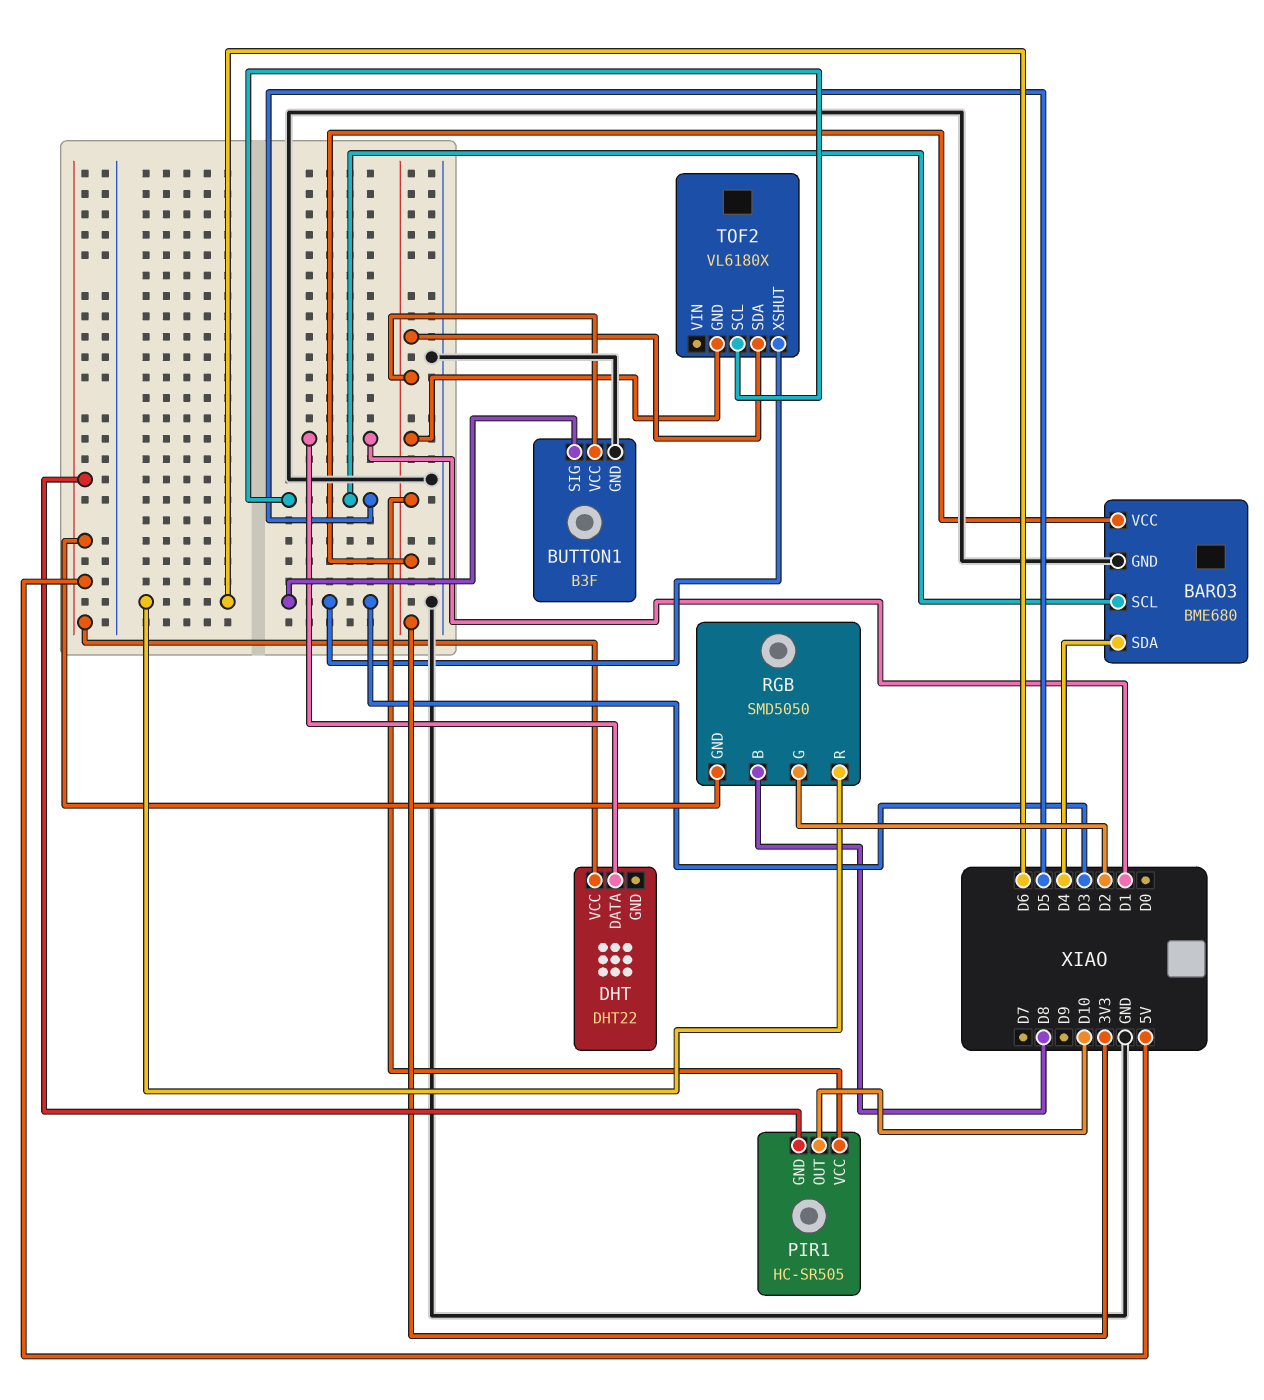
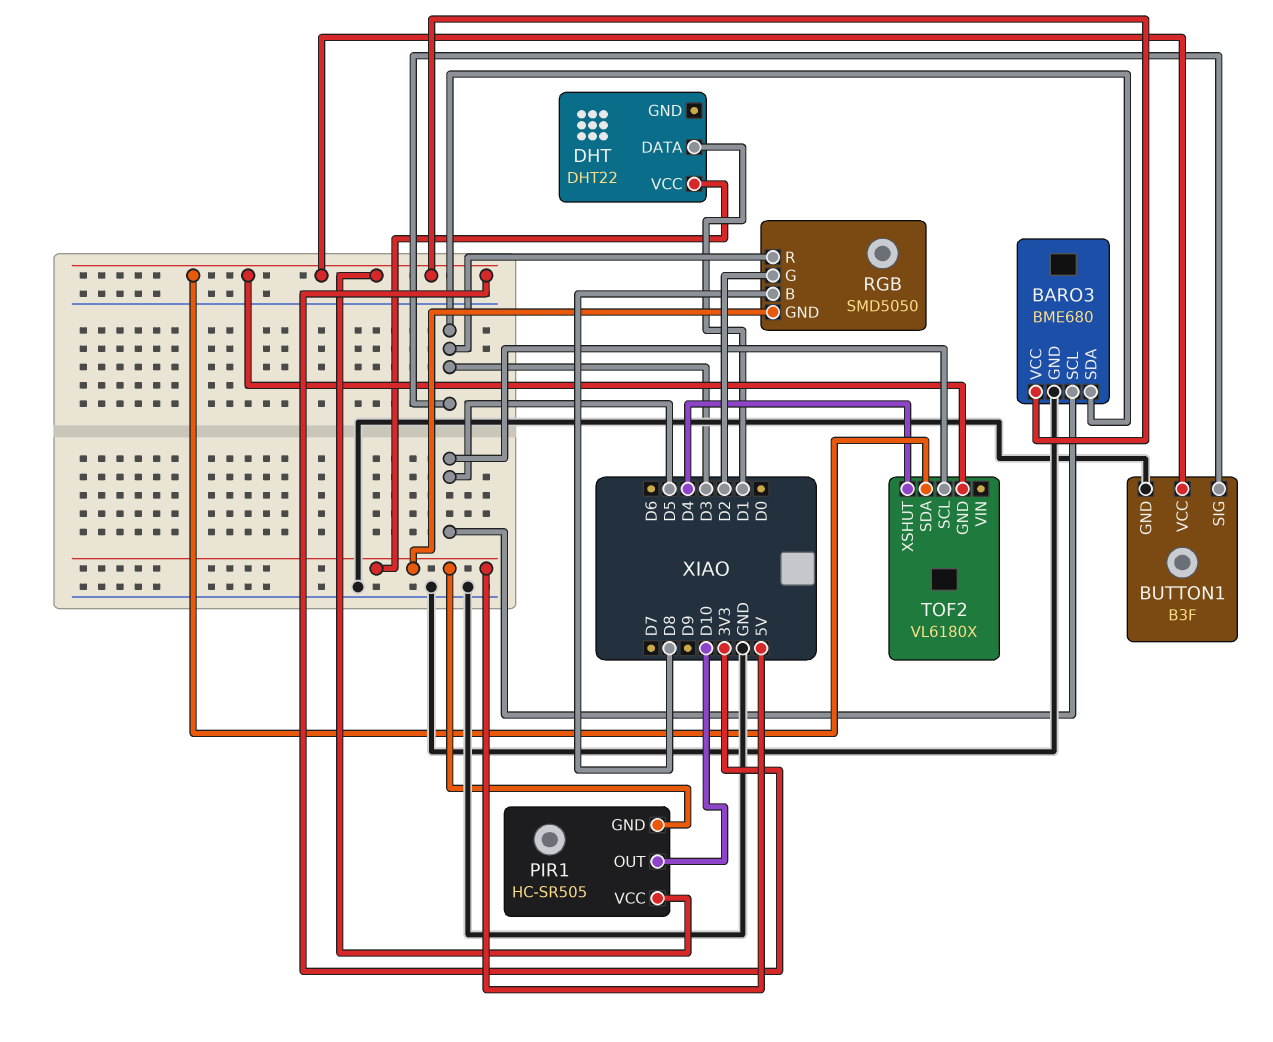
BARO3 pin SDA: D4 -> D3
RGB pin R: D6 -> D3
TOF2 pin XSHUT: D3 -> D4

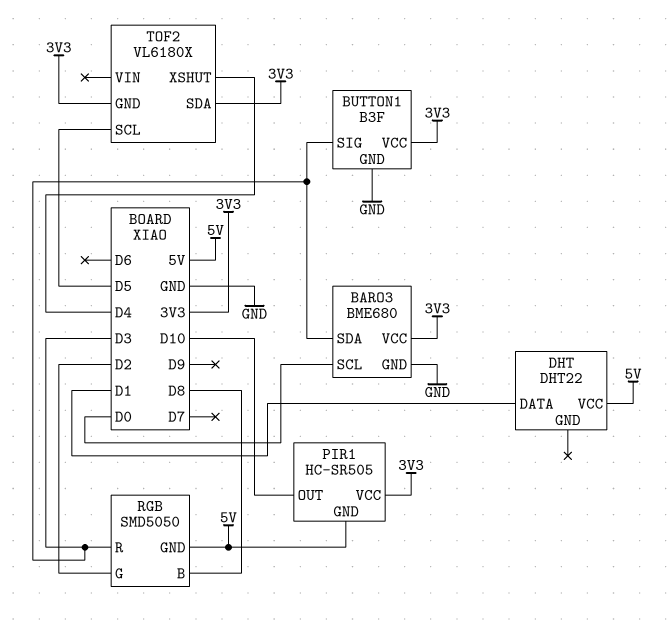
BARO3 pin SCL: D5 -> D0

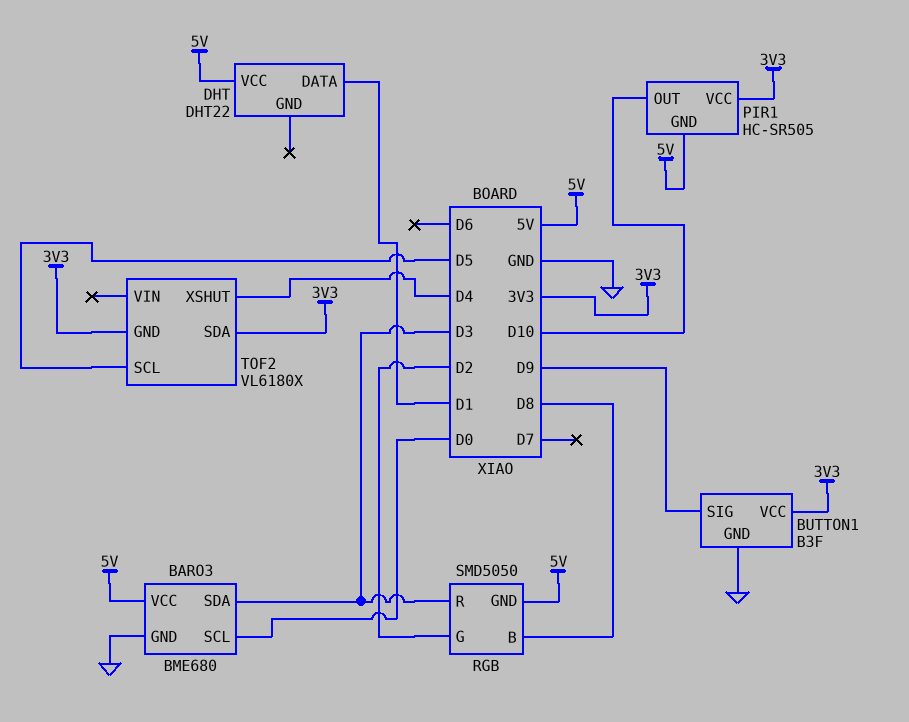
BARO3 pin VCC: 3V3 -> 5V
BUTTON1 pin SIG: D3 -> D9

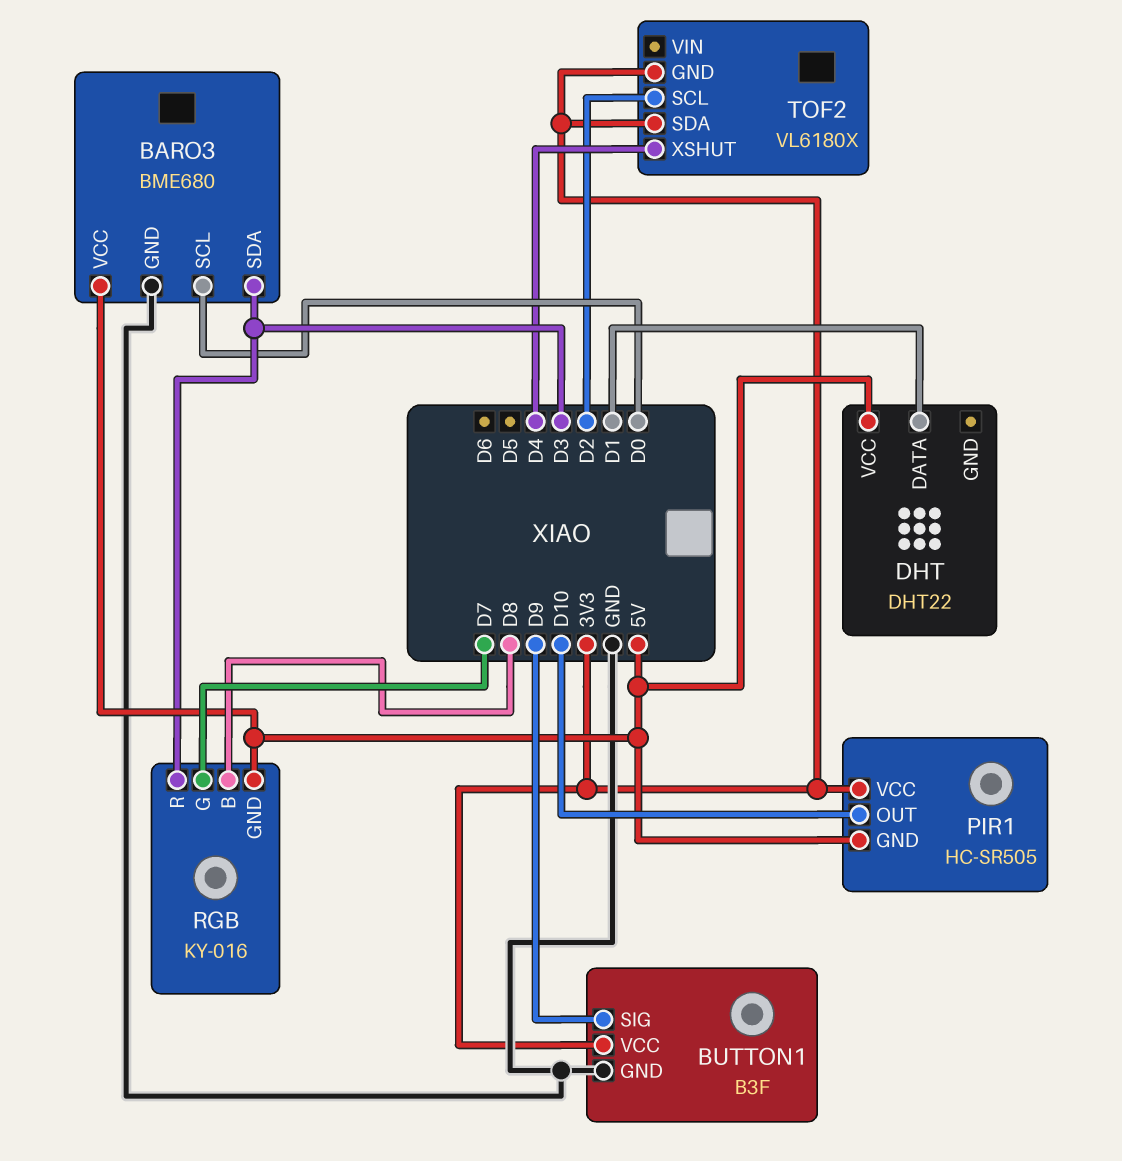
RGB: SMD5050 -> KY-016
RGB pin G: D2 -> D7
TOF2 pin SCL: D5 -> D2

